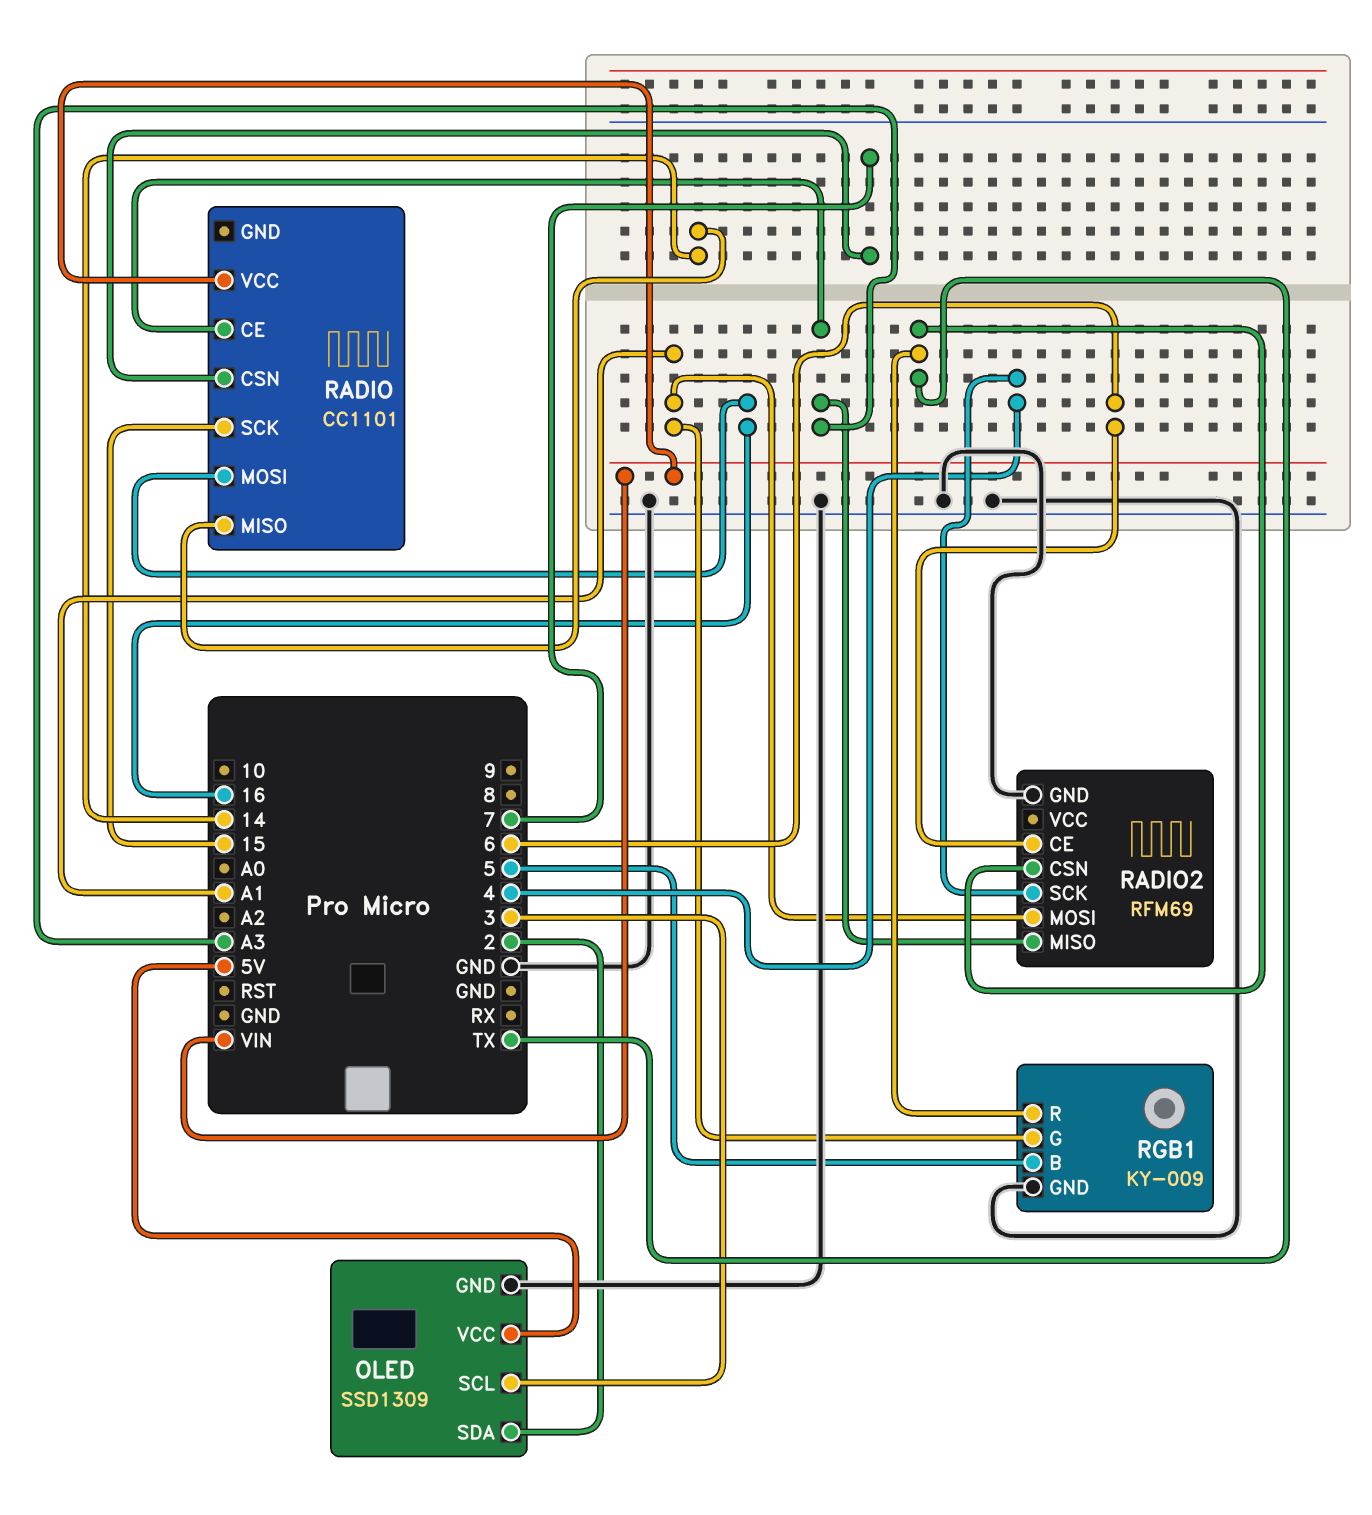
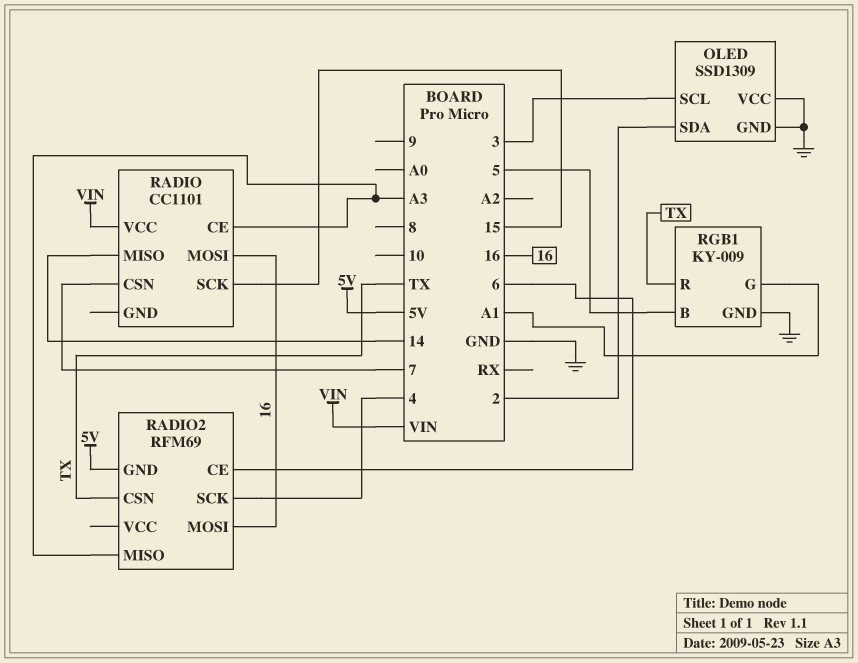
OLED pin VCC: 5V -> GND
RADIO2 pin GND: GND -> 5V
RADIO2 pin MOSI: A1 -> 16

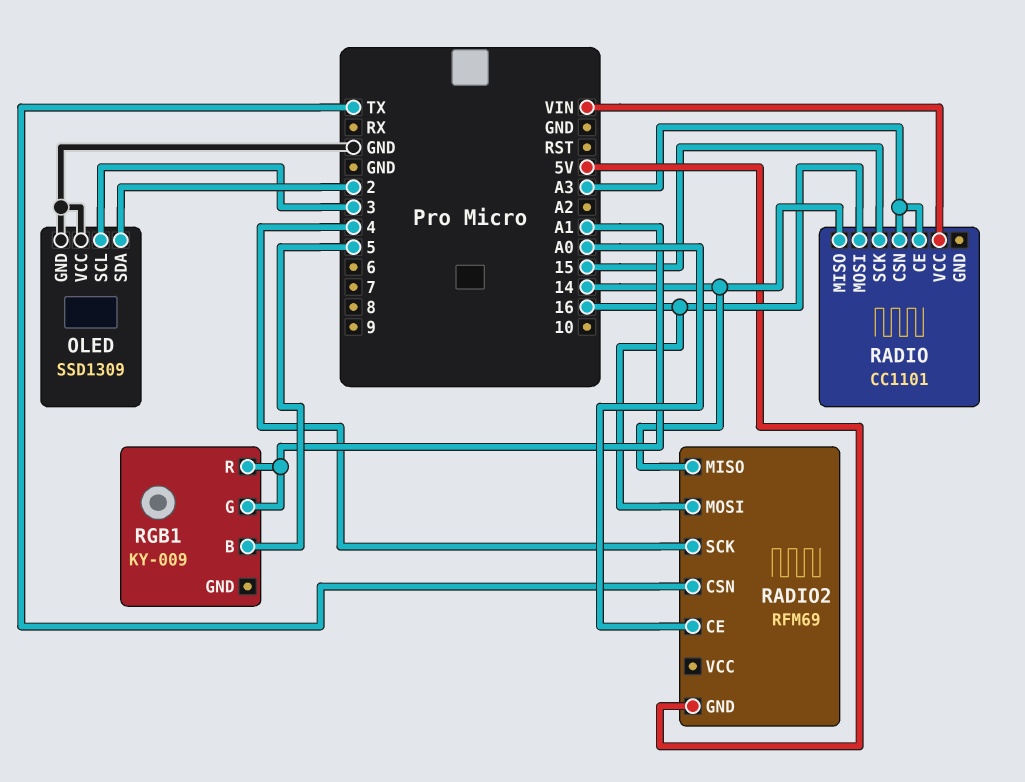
RADIO pin CSN: 7 -> A3
RADIO2 pin CE: 6 -> A0
RADIO2 pin MISO: A3 -> 14
RGB1 pin GND: GND -> none
RGB1 pin R: TX -> A1

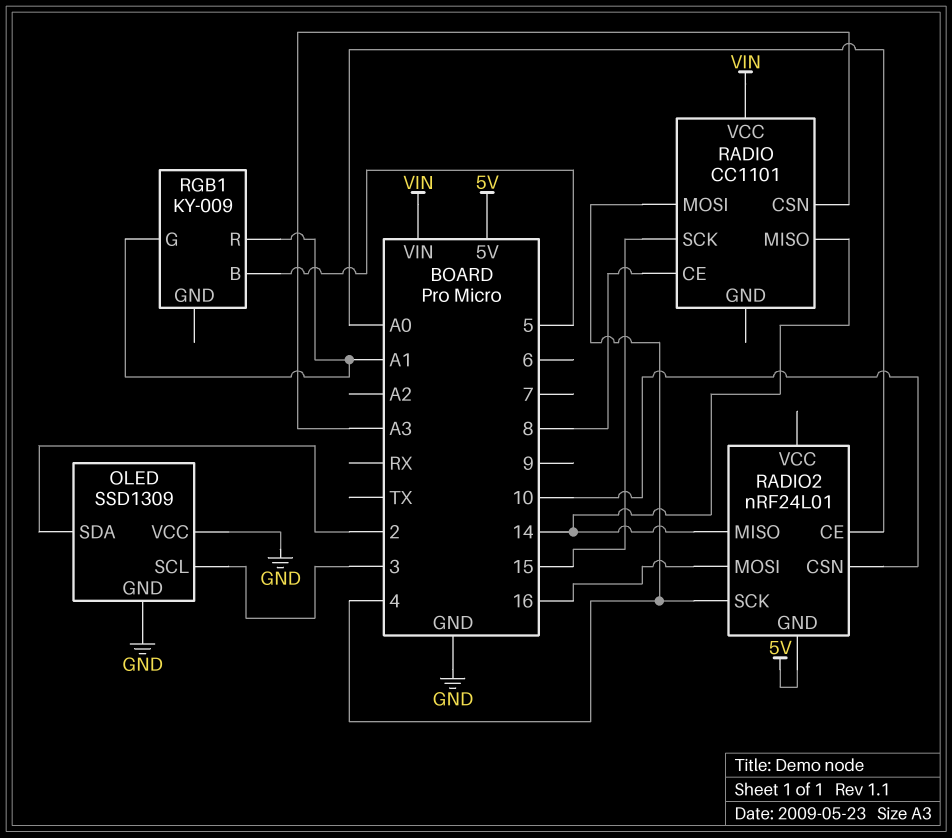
RADIO pin CE: A3 -> 8
RADIO pin MOSI: 16 -> 4
RADIO2: RFM69 -> nRF24L01
RADIO2 pin CSN: TX -> 10

